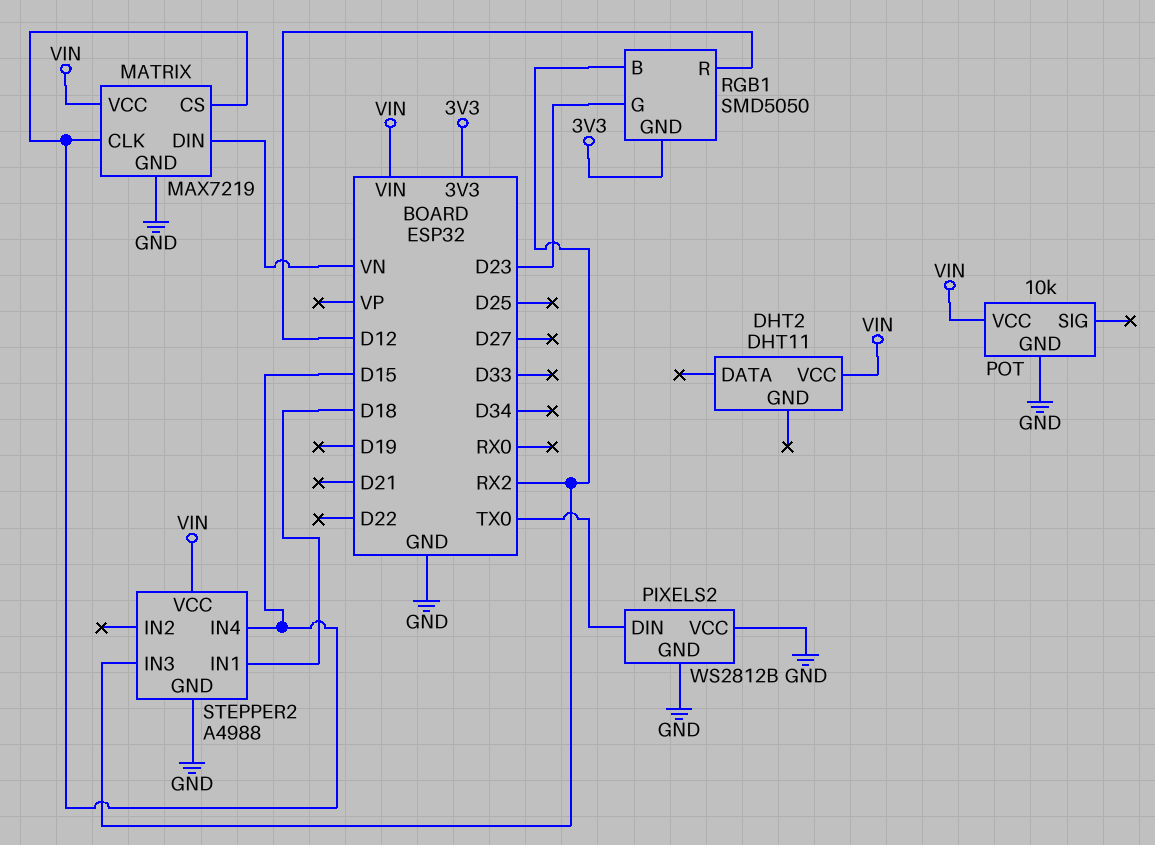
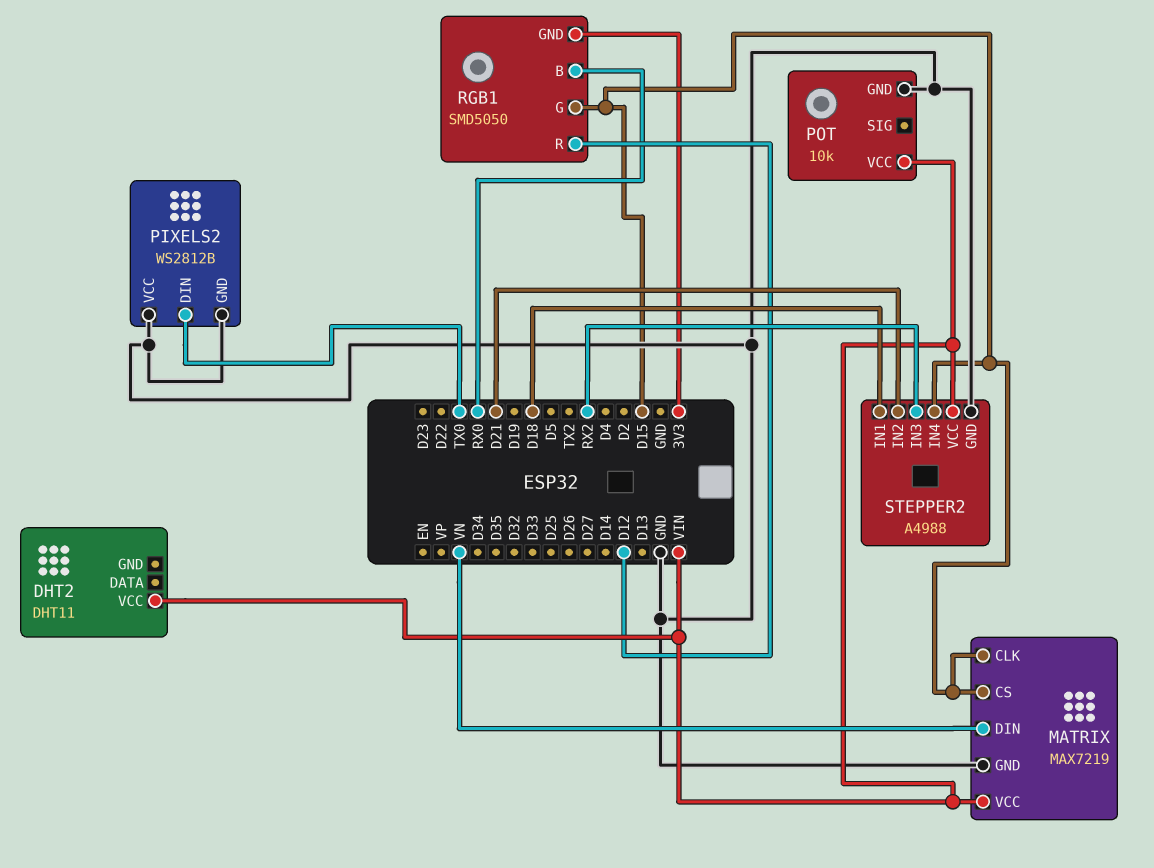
RGB1 pin B: RX2 -> RX0
RGB1 pin G: D23 -> D15
STEPPER2 pin IN2: none -> D21

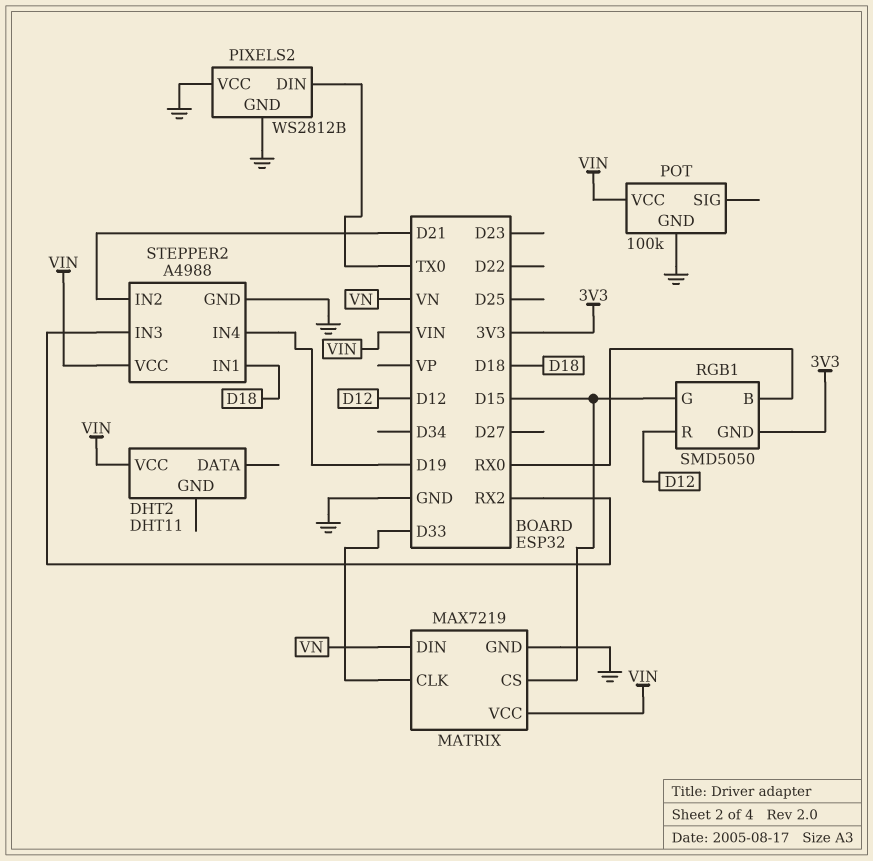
MATRIX pin CLK: D15 -> D33
POT: 10k -> 100k
STEPPER2 pin IN4: D15 -> D19

